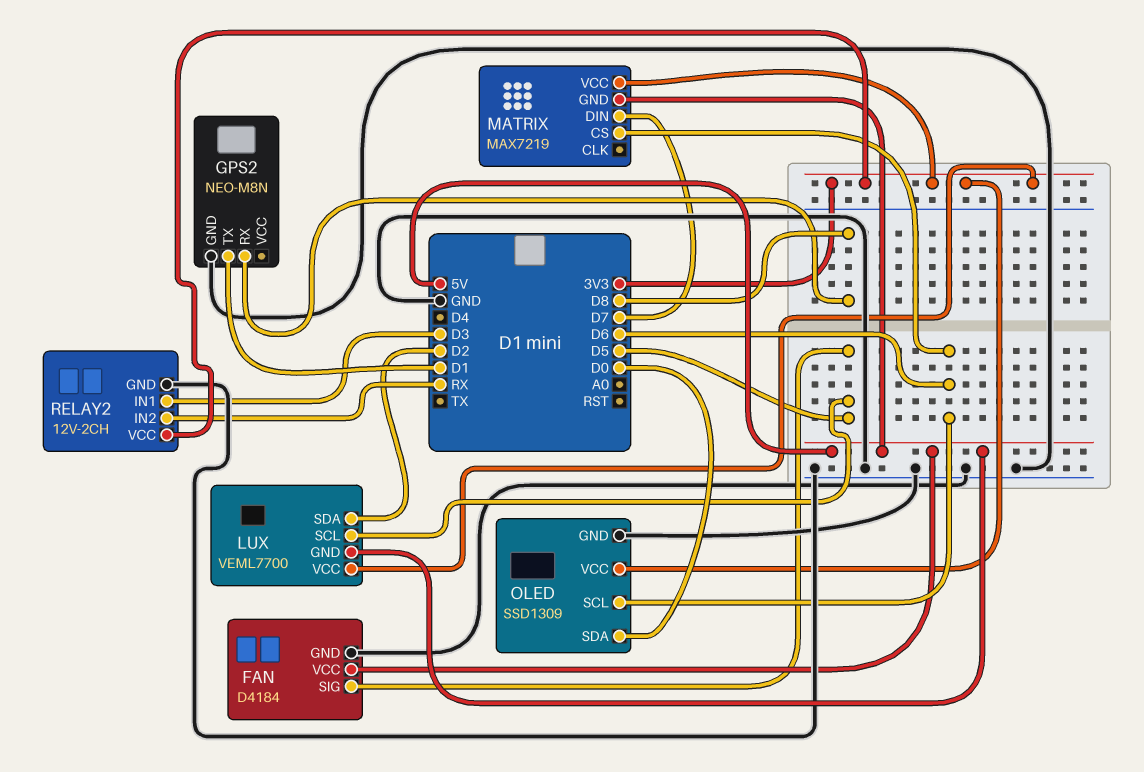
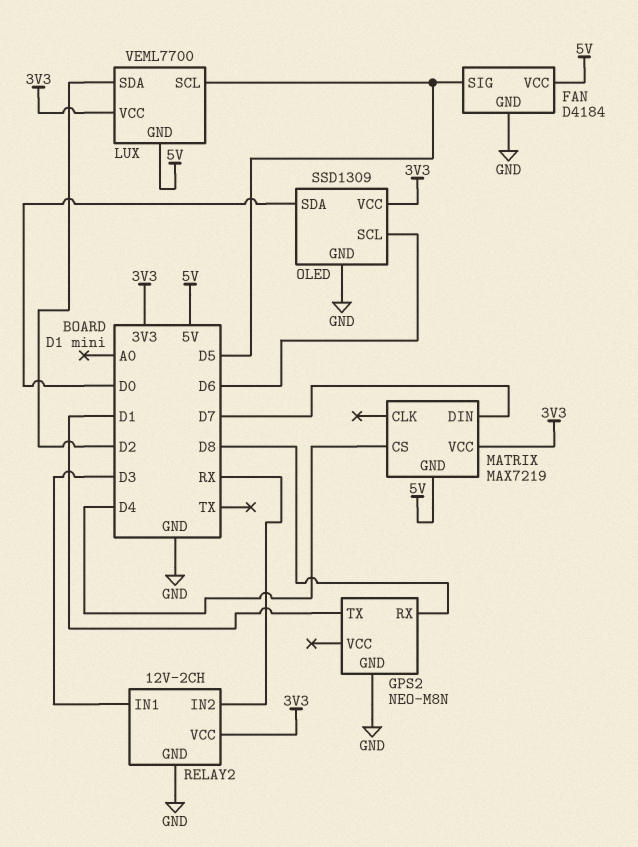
MATRIX pin CS: D6 -> D4

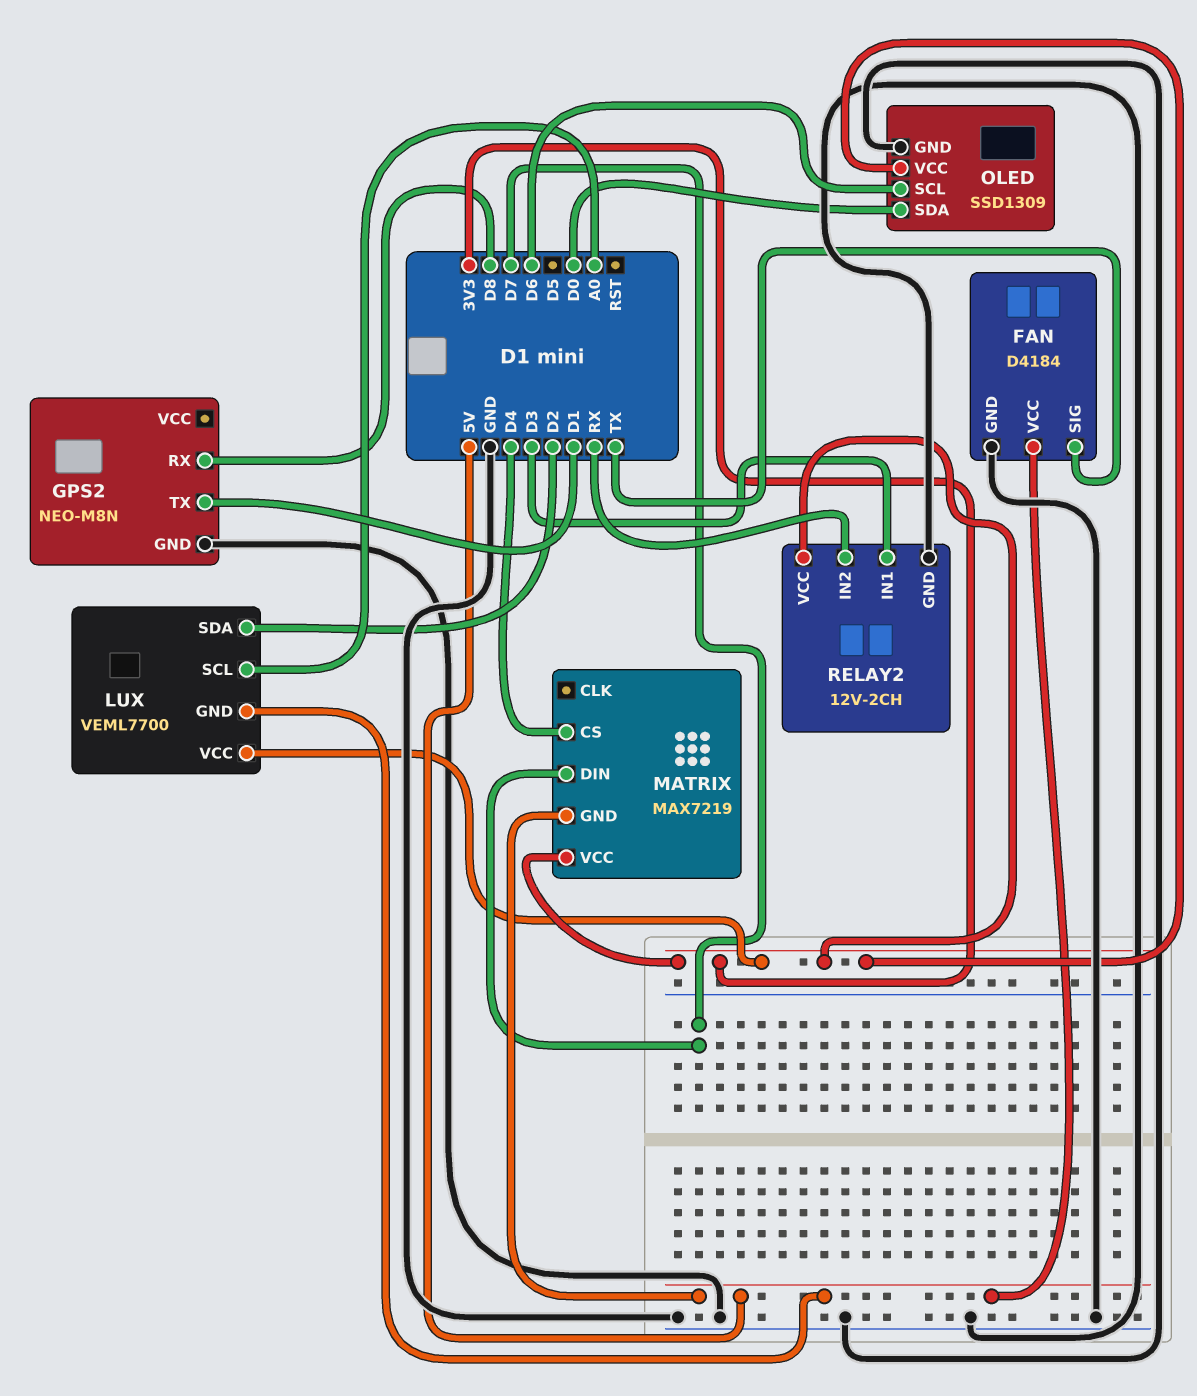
FAN pin SIG: D5 -> TX
LUX pin SCL: D5 -> A0

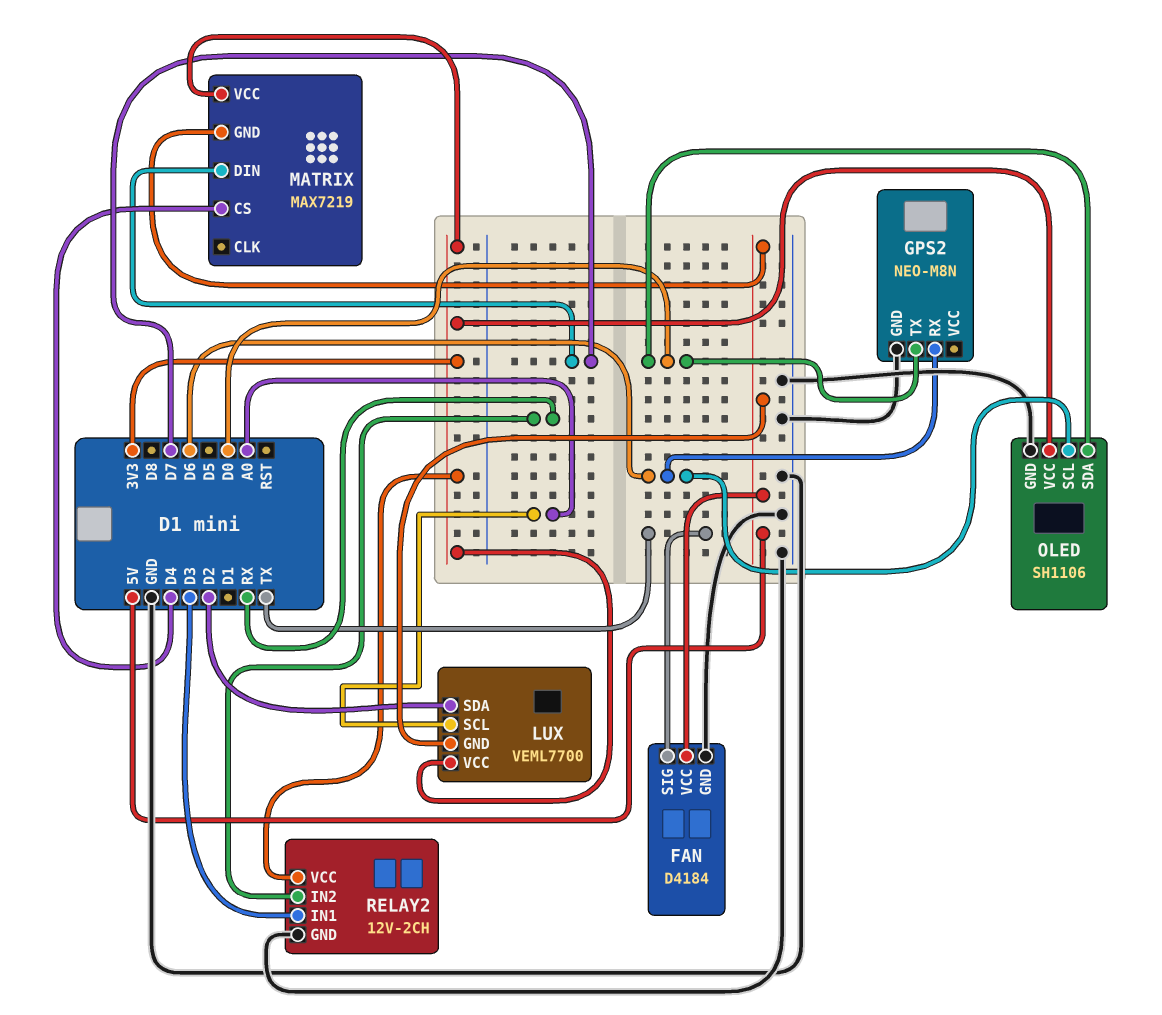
GPS2 pin RX: D8 -> D6
GPS2 pin TX: D1 -> D0
OLED: SSD1309 -> SH1106

